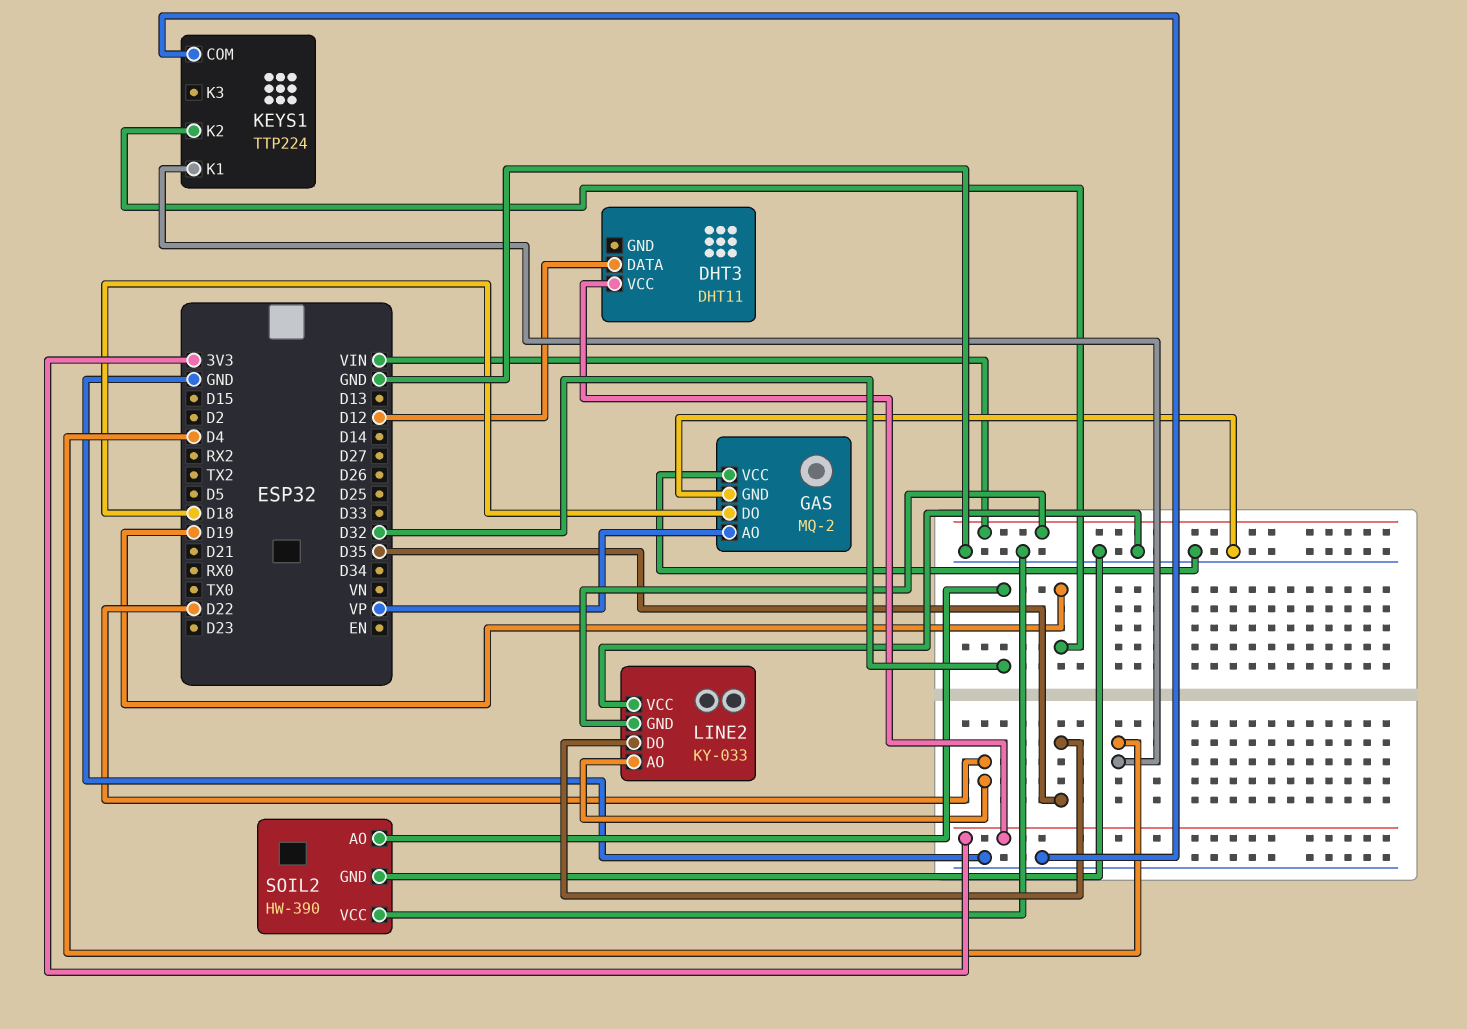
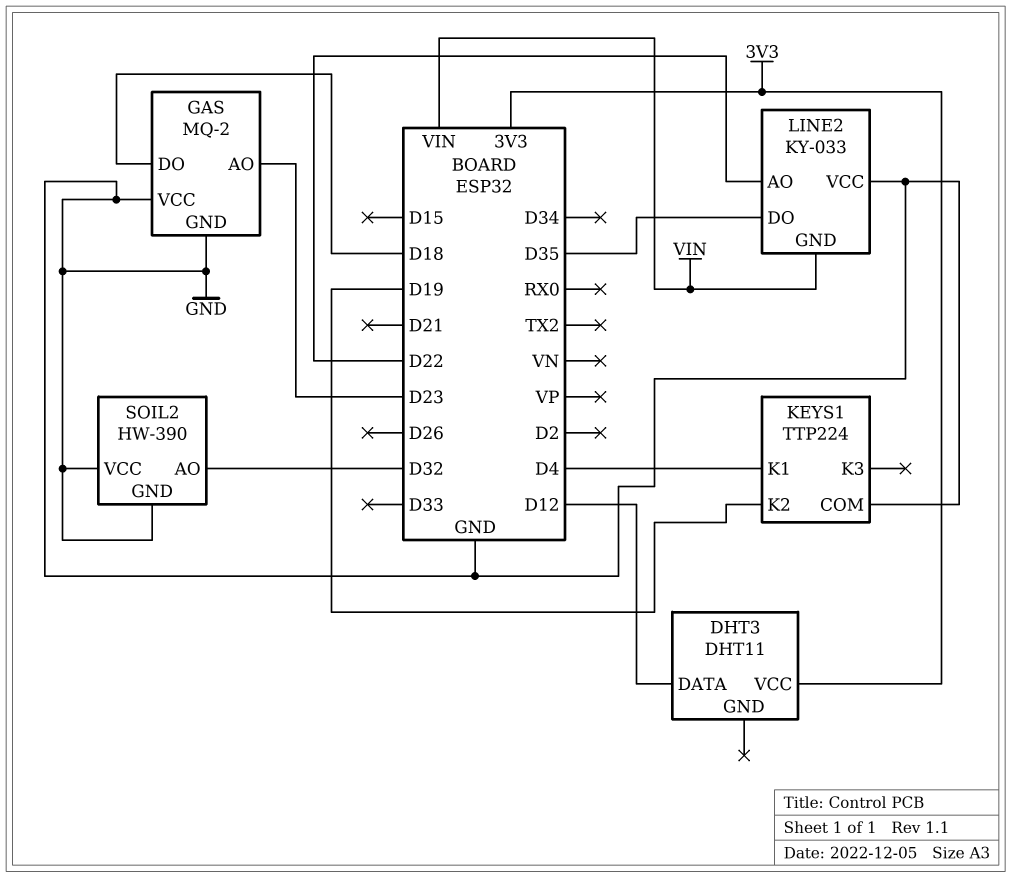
GAS pin AO: VP -> D23

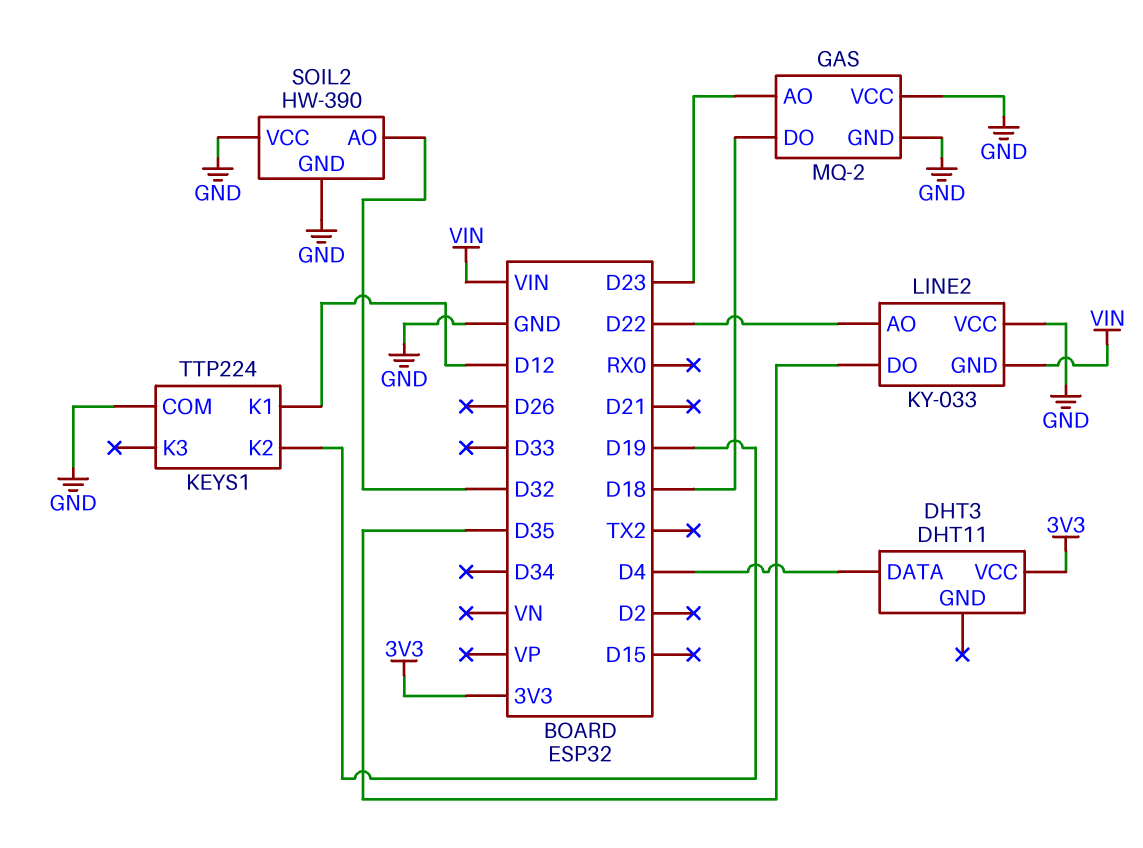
DHT3 pin DATA: D12 -> D4
KEYS1 pin K1: D4 -> D12

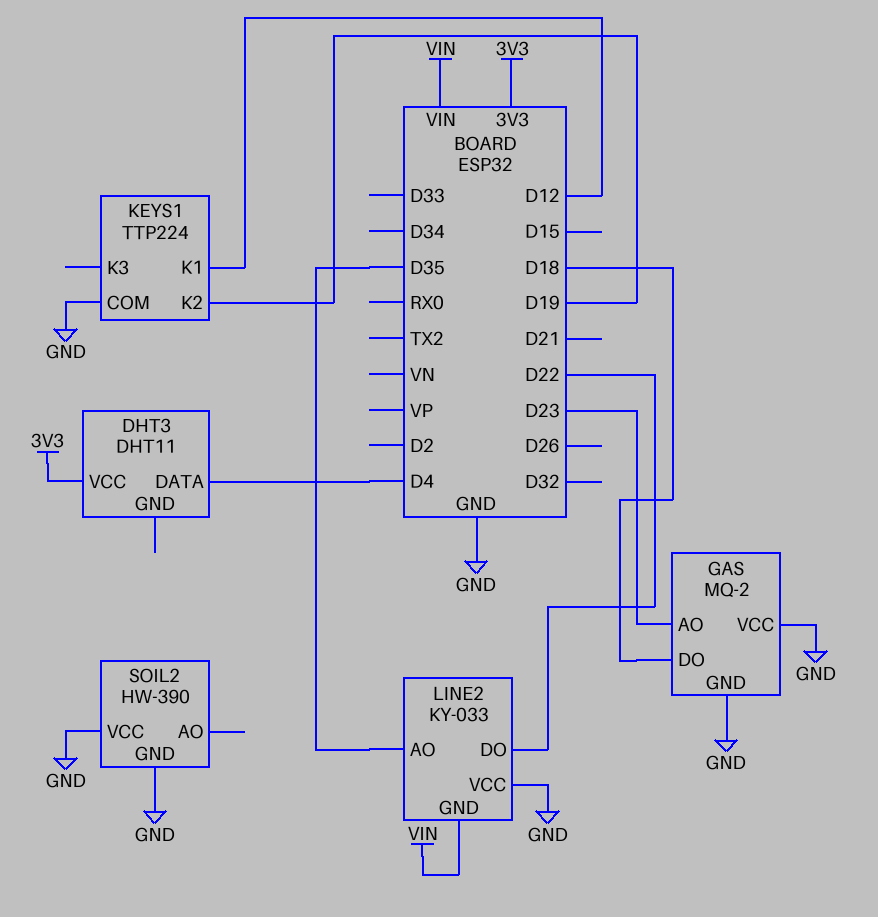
LINE2 pin AO: D22 -> D35
LINE2 pin DO: D35 -> D22
SOIL2 pin AO: D32 -> none

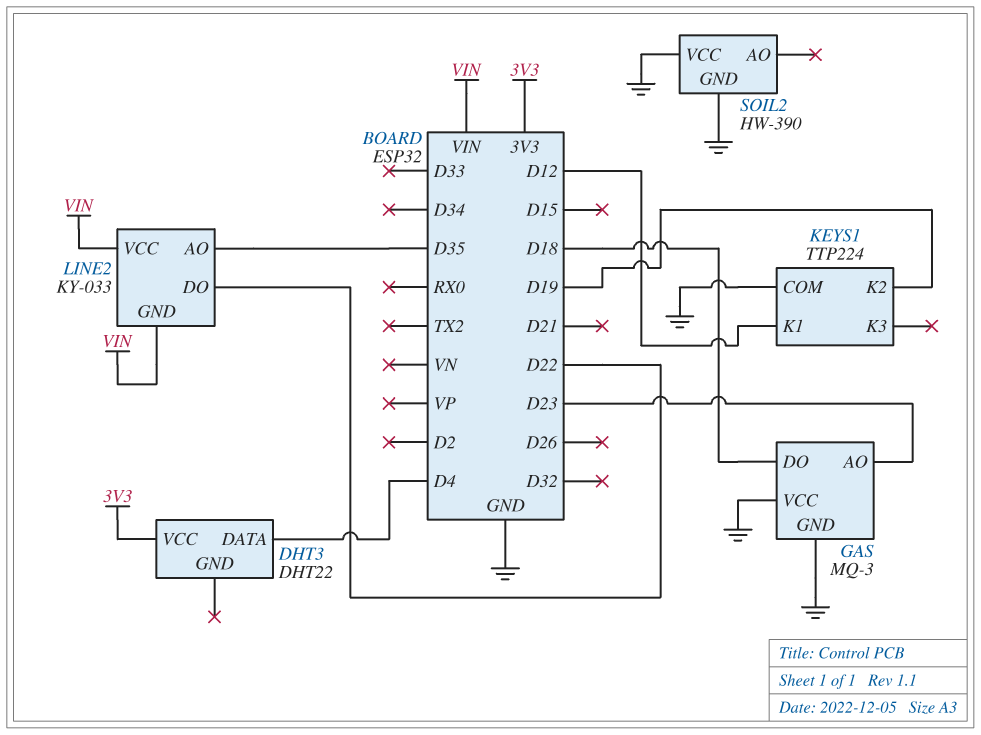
DHT3: DHT11 -> DHT22
GAS: MQ-2 -> MQ-3
LINE2 pin VCC: GND -> VIN

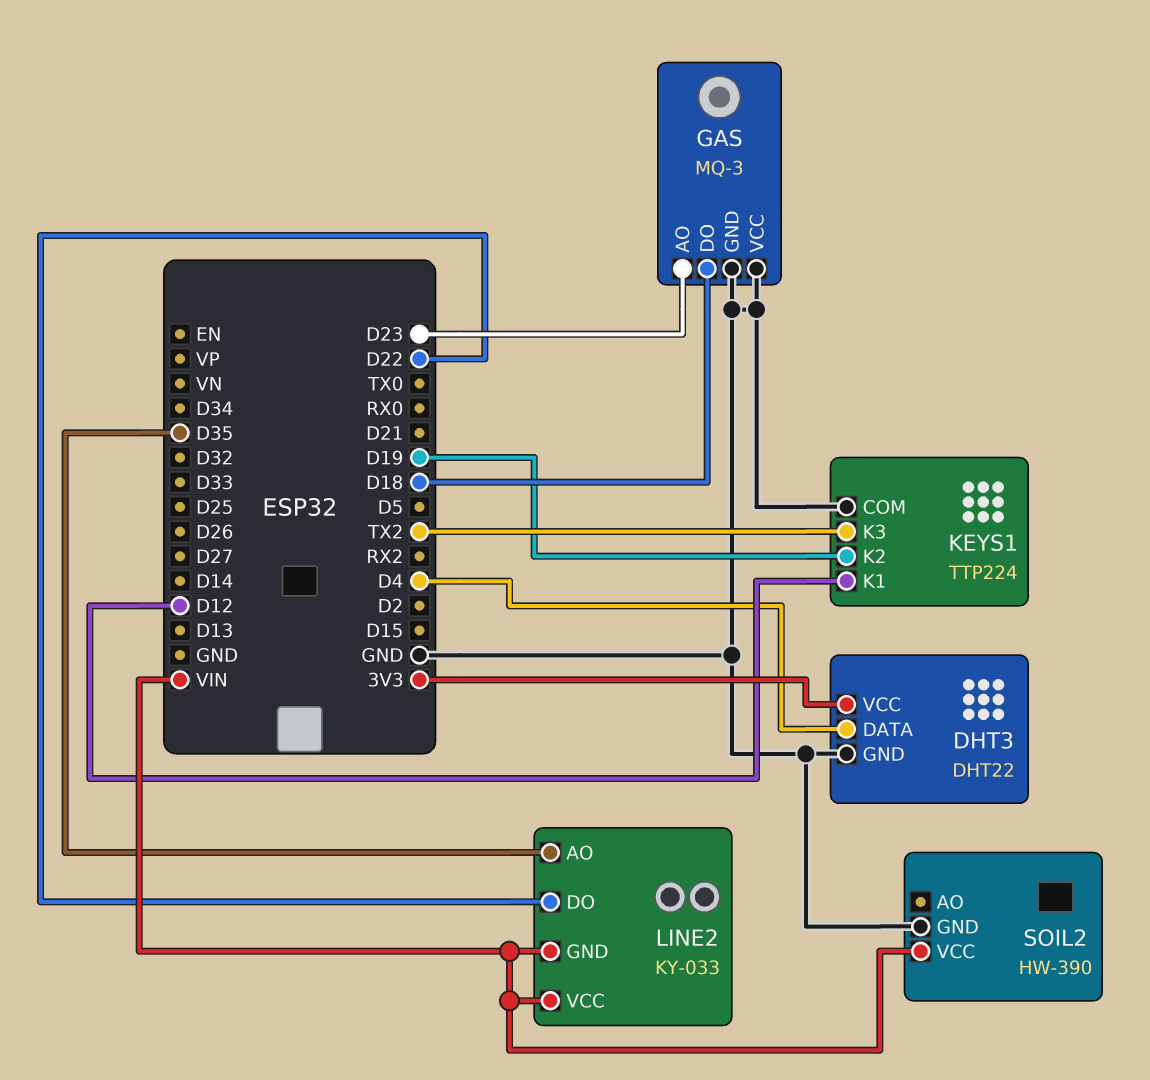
DHT3 pin GND: none -> GND
KEYS1 pin K3: none -> TX2
SOIL2 pin VCC: GND -> VIN

